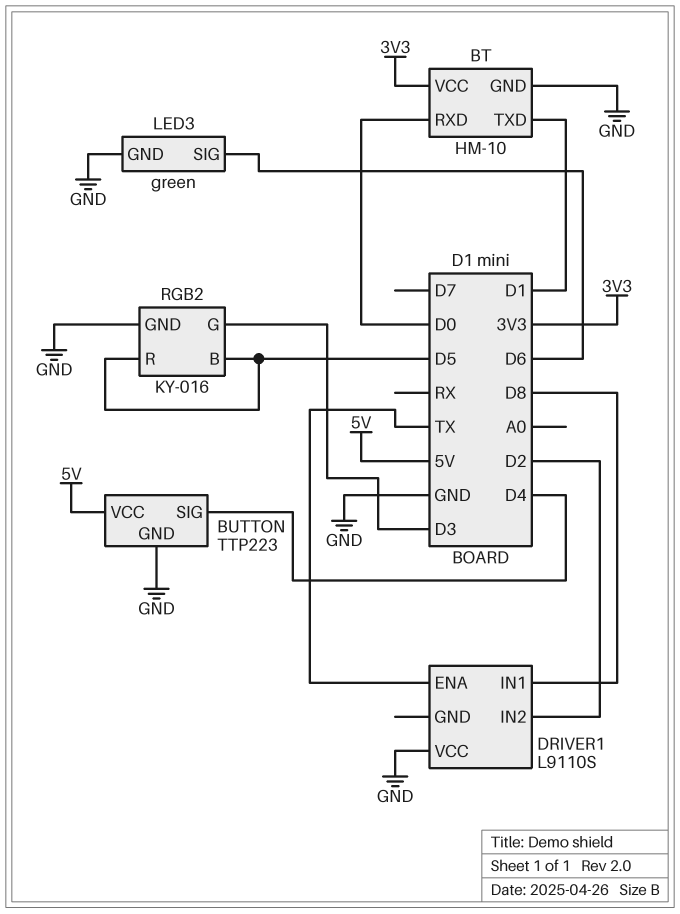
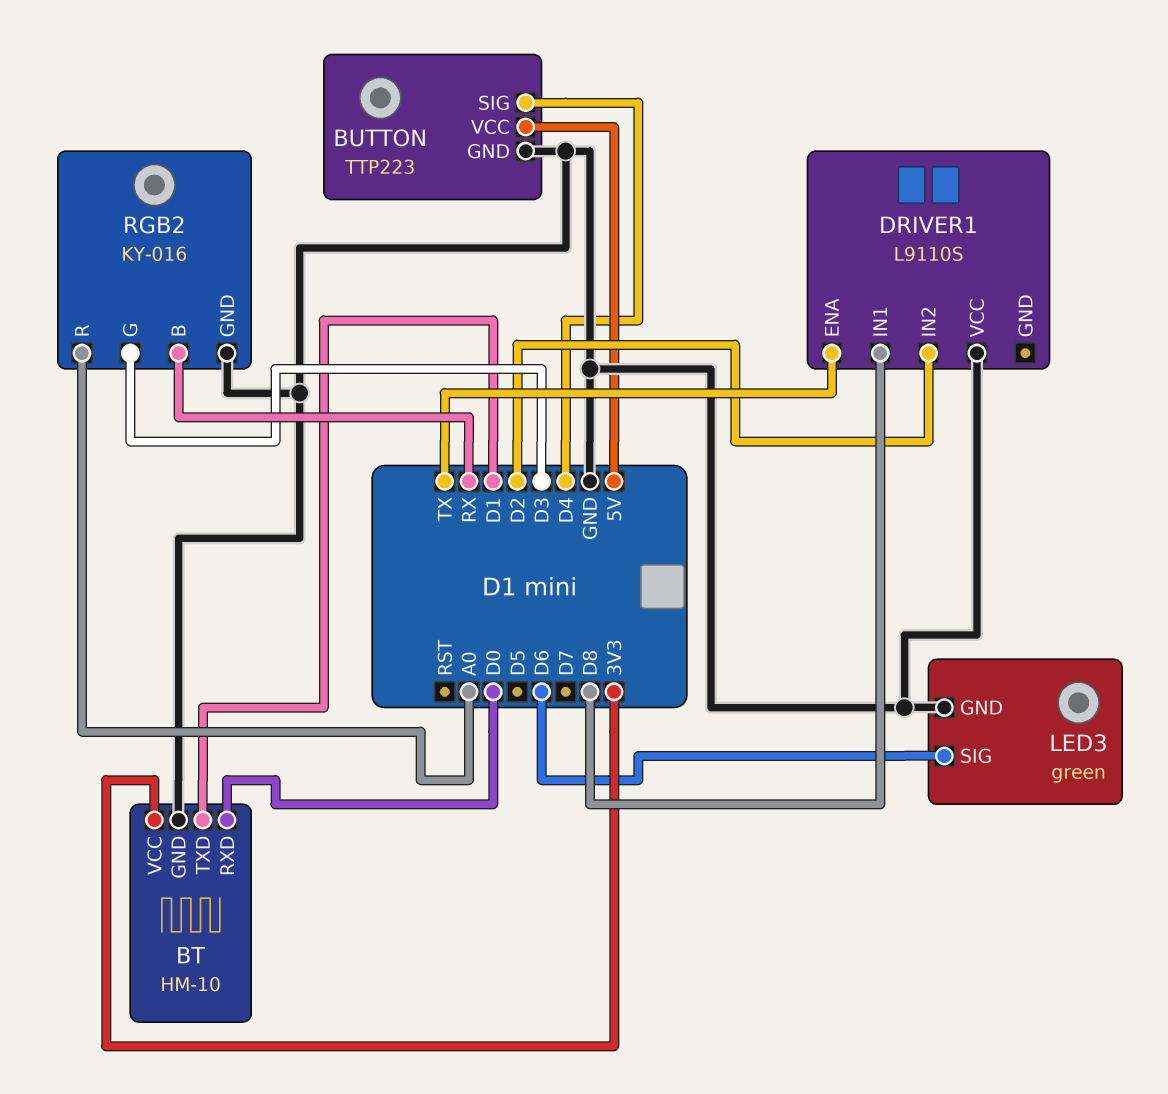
RGB2 pin B: D5 -> RX
RGB2 pin R: D5 -> A0

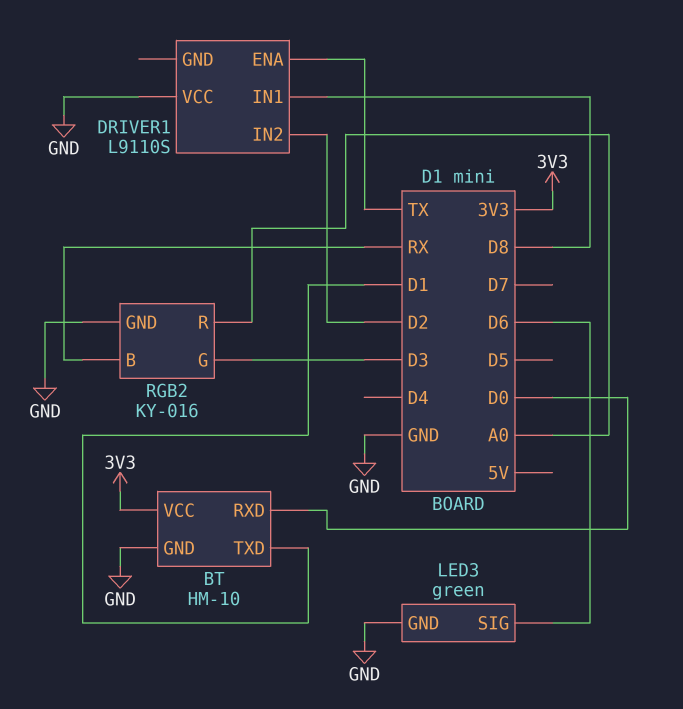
BUTTON: TTP223 -> none
BUTTON pin GND: GND -> none
BUTTON pin SIG: D4 -> none
BUTTON pin VCC: 5V -> none

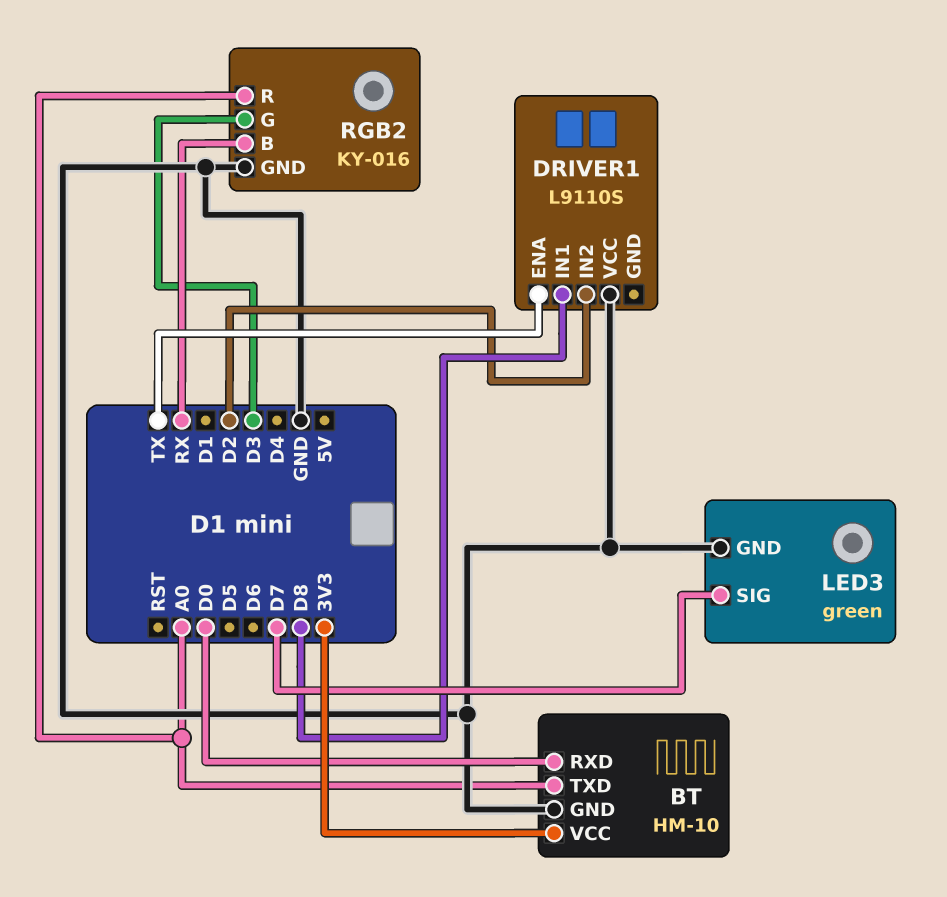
BT pin TXD: D1 -> A0
LED3 pin SIG: D6 -> D7

